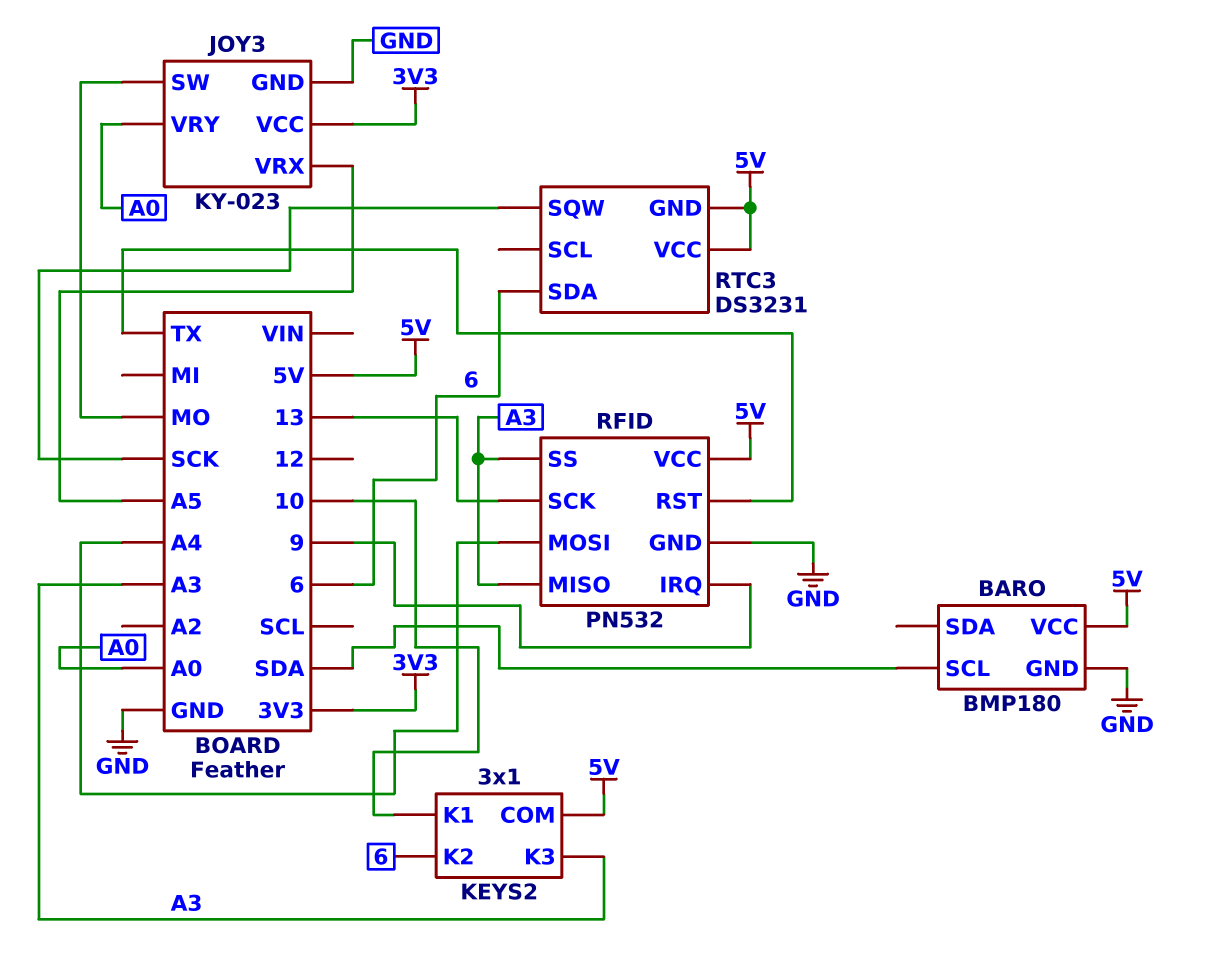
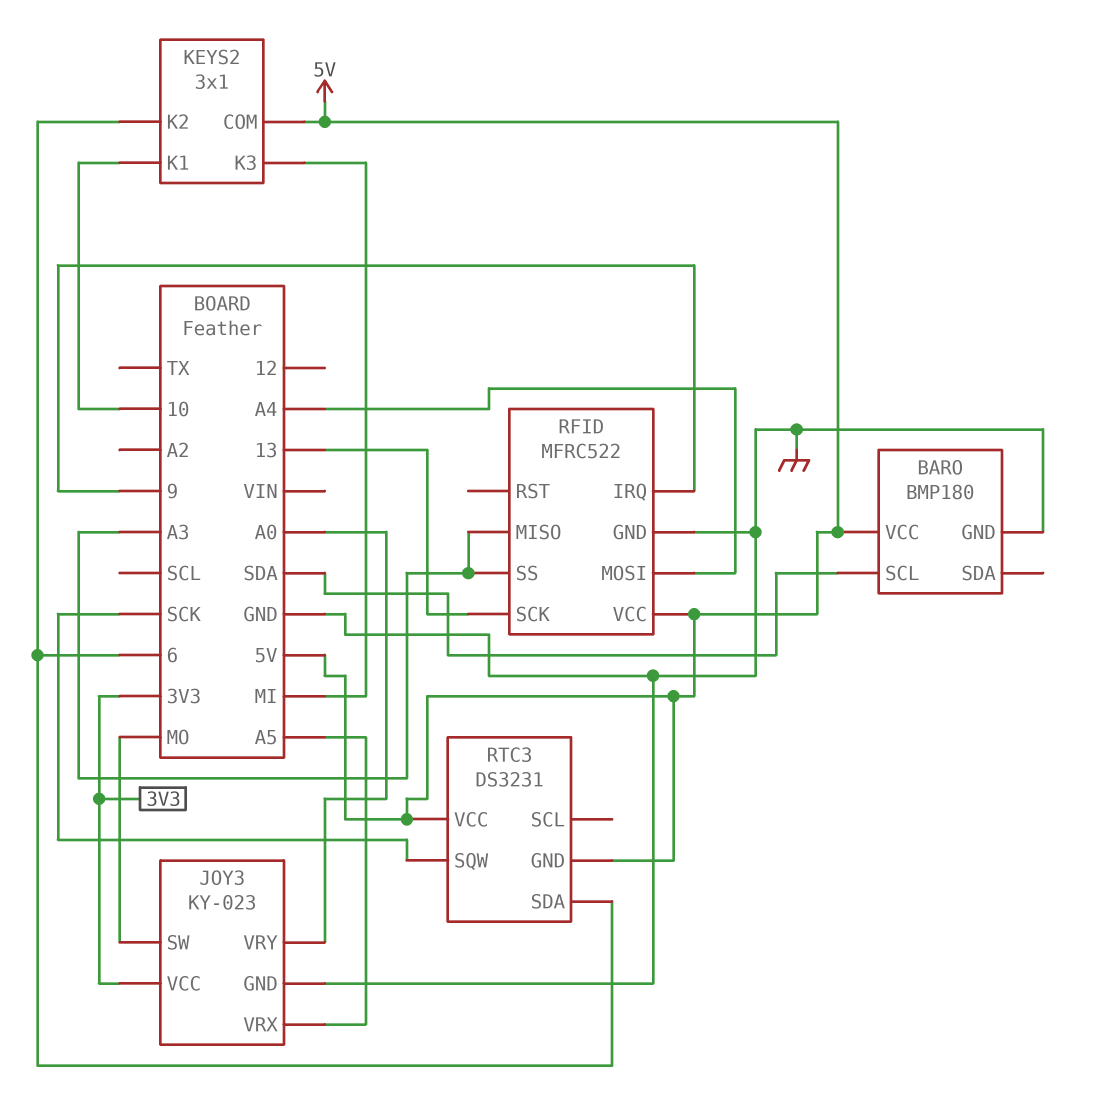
KEYS2 pin K3: A3 -> MI
RFID: PN532 -> MFRC522
RFID pin RST: TX -> none

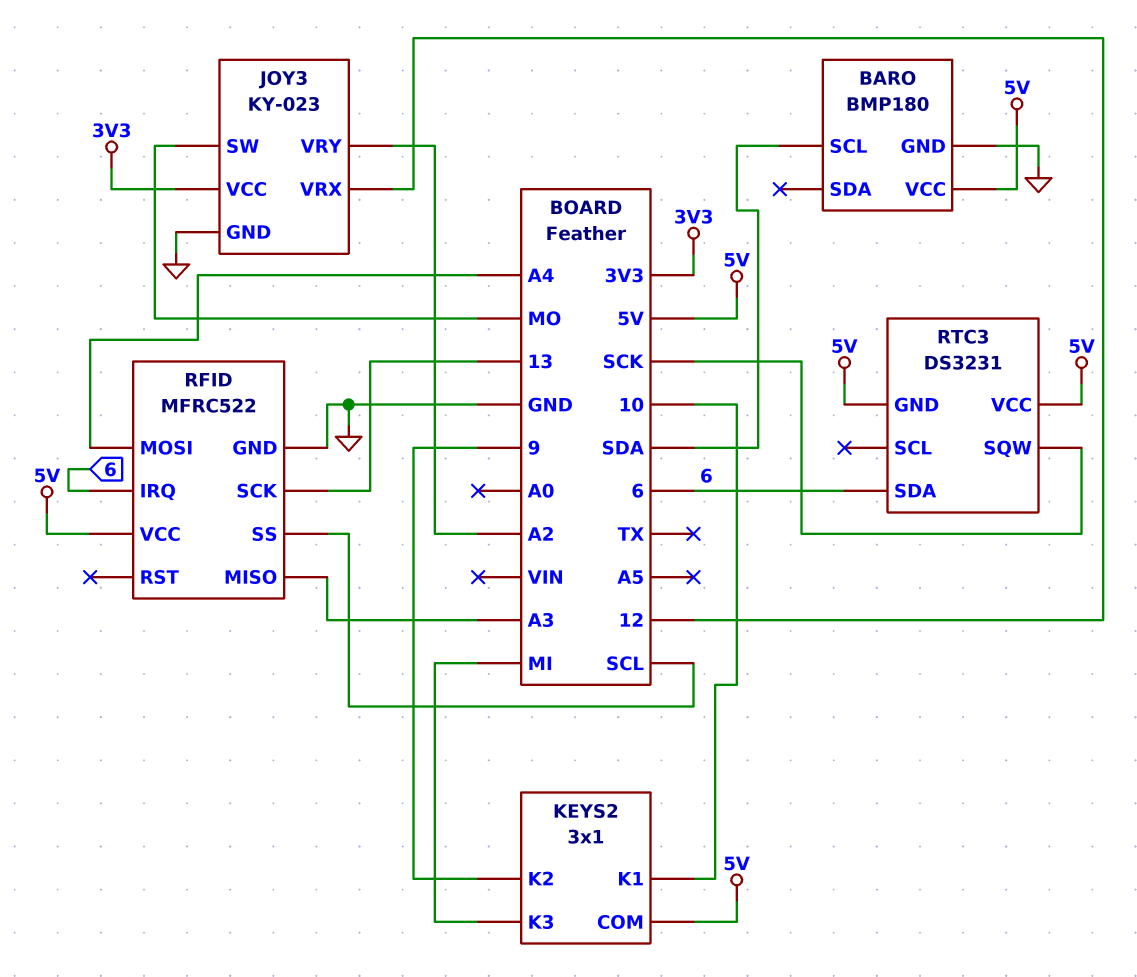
JOY3 pin VRX: A5 -> 12
JOY3 pin VRY: A0 -> A2
KEYS2 pin K2: 6 -> 9
RFID pin IRQ: 9 -> 6
RFID pin SS: A3 -> SCL

